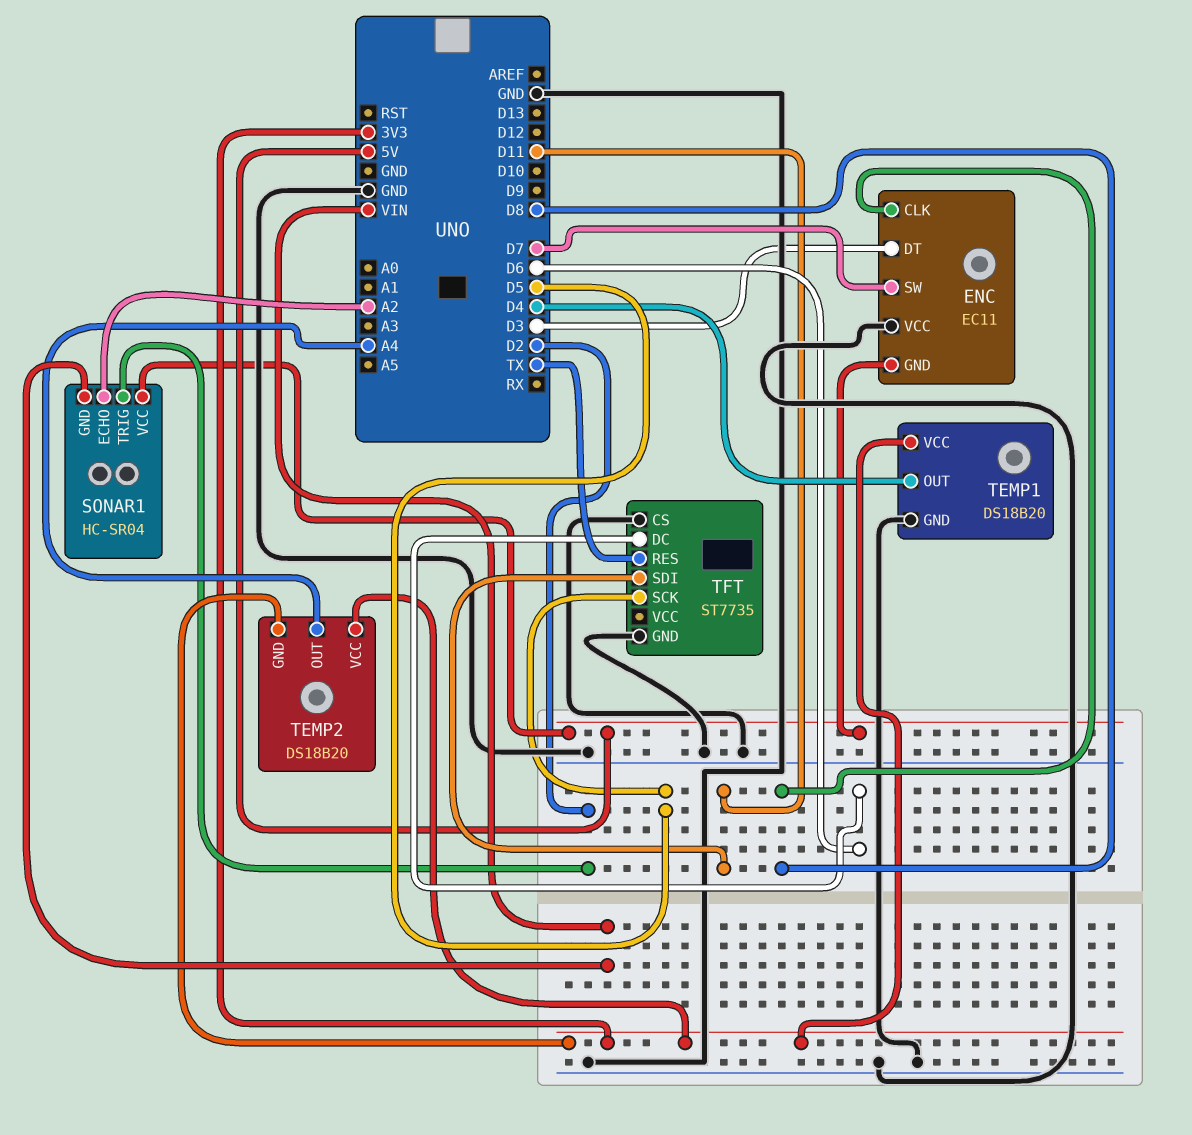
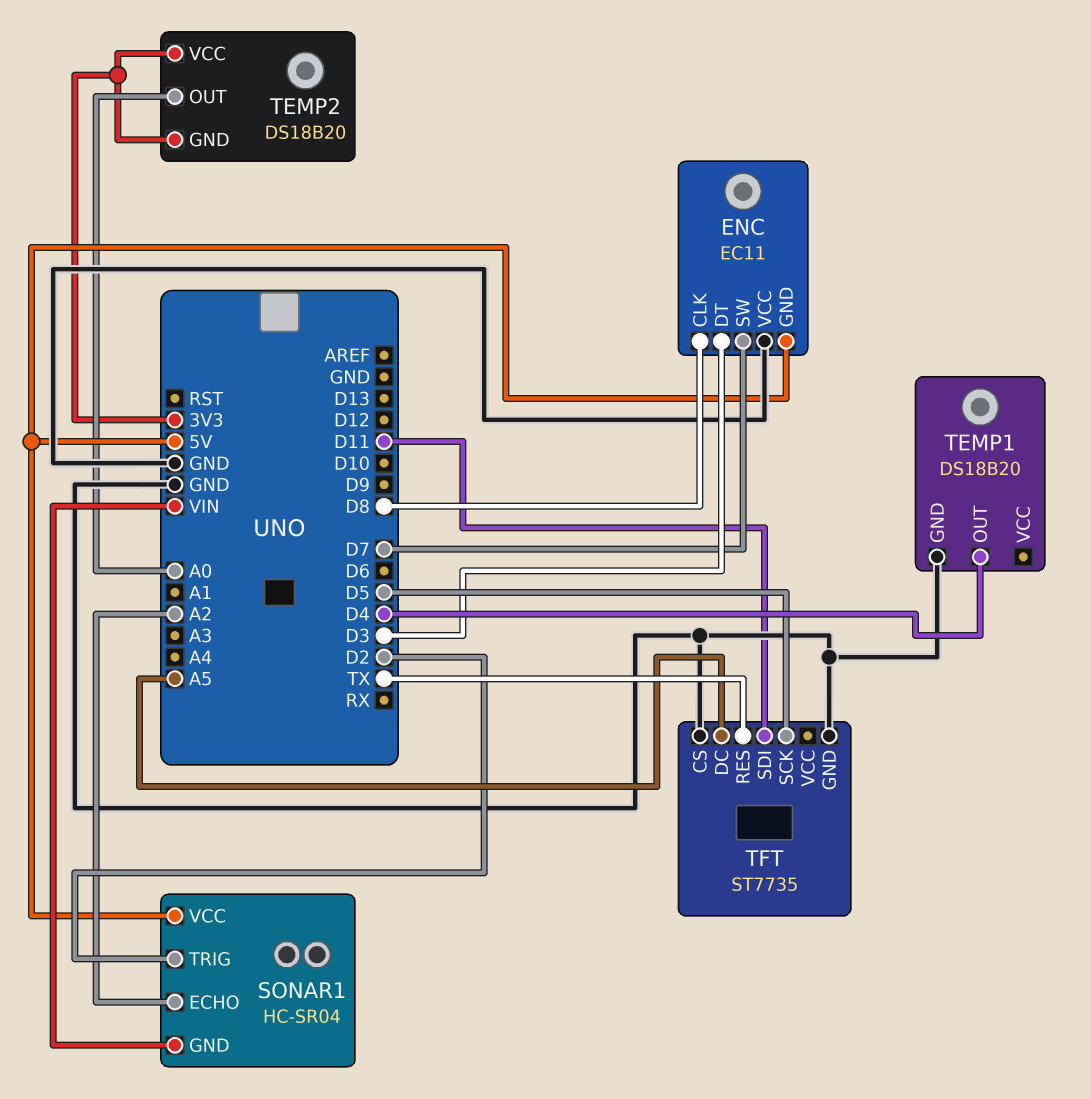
TEMP1 pin VCC: 3V3 -> none
TEMP2 pin OUT: A4 -> A0
TFT pin DC: D6 -> A5

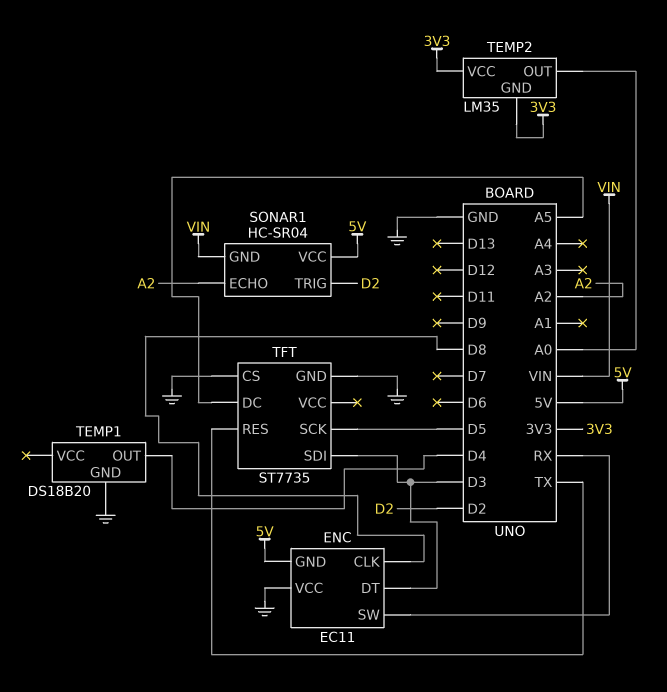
ENC pin SW: D7 -> RX
TEMP2: DS18B20 -> LM35
TFT pin SDI: D11 -> D3

